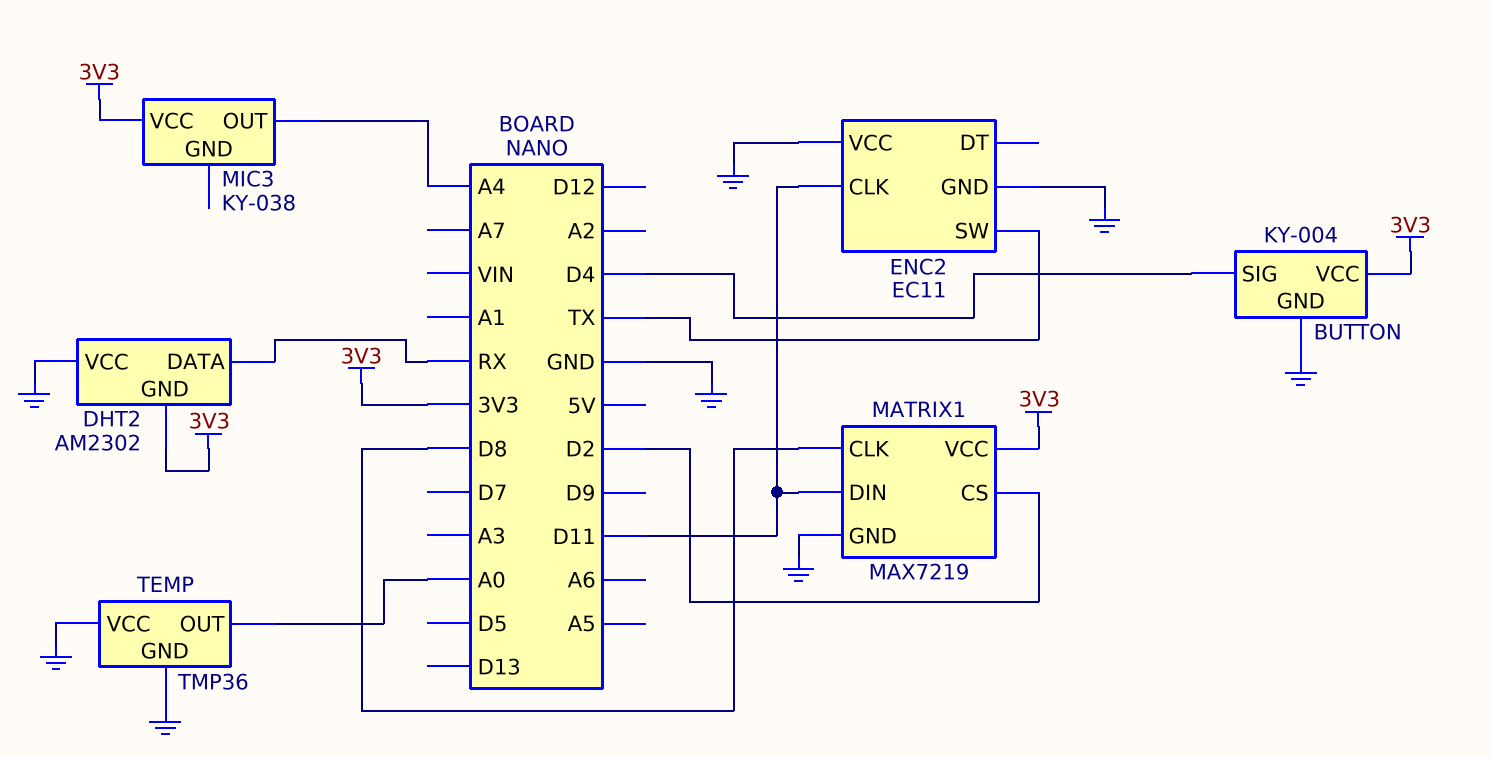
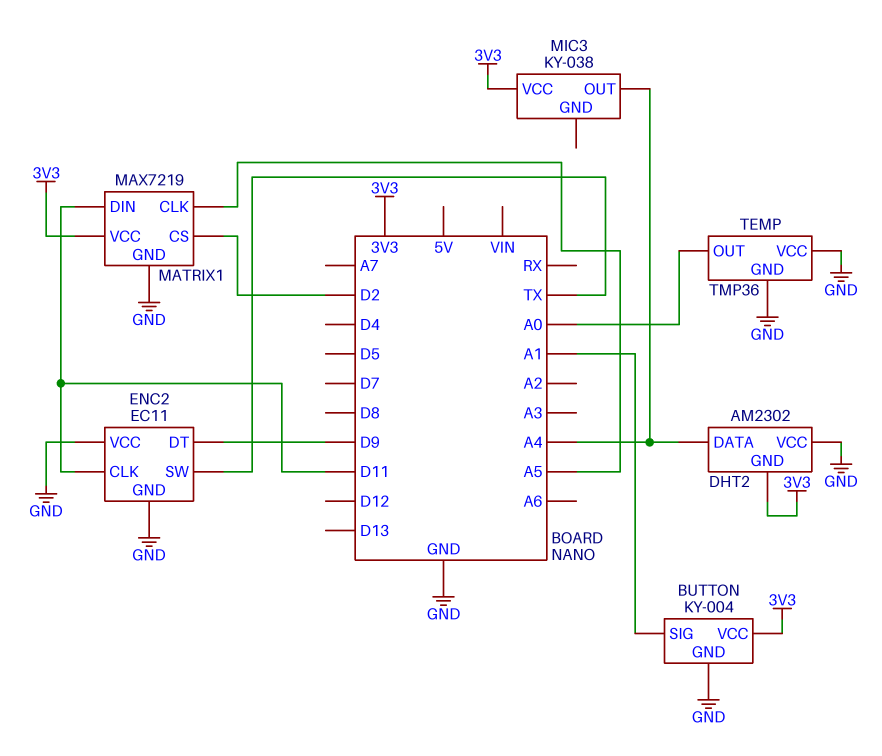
BUTTON pin SIG: D4 -> A1
DHT2 pin DATA: RX -> A4
ENC2 pin DT: none -> D9
MATRIX1 pin CLK: D8 -> A5

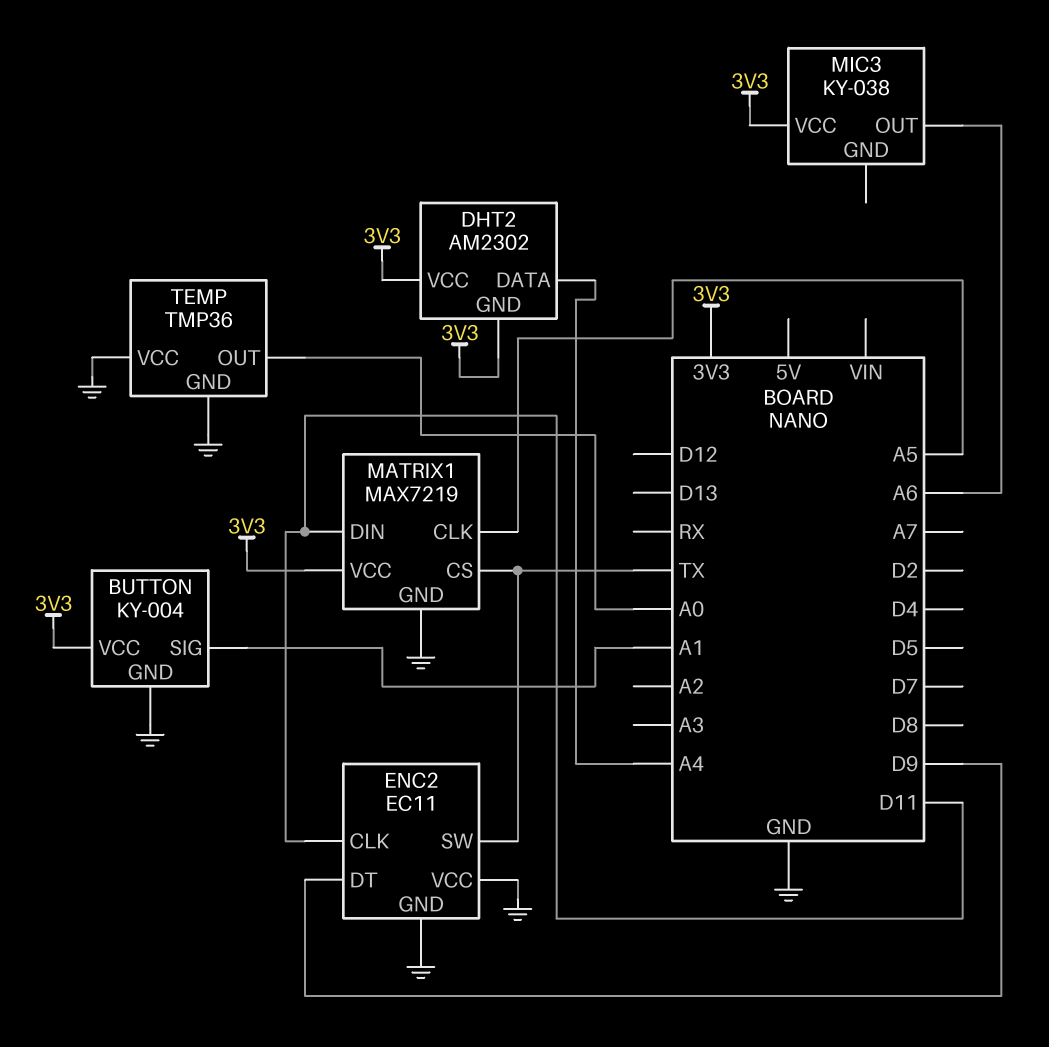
DHT2 pin VCC: GND -> 3V3
MATRIX1 pin CS: D2 -> TX
MIC3 pin OUT: A4 -> A6

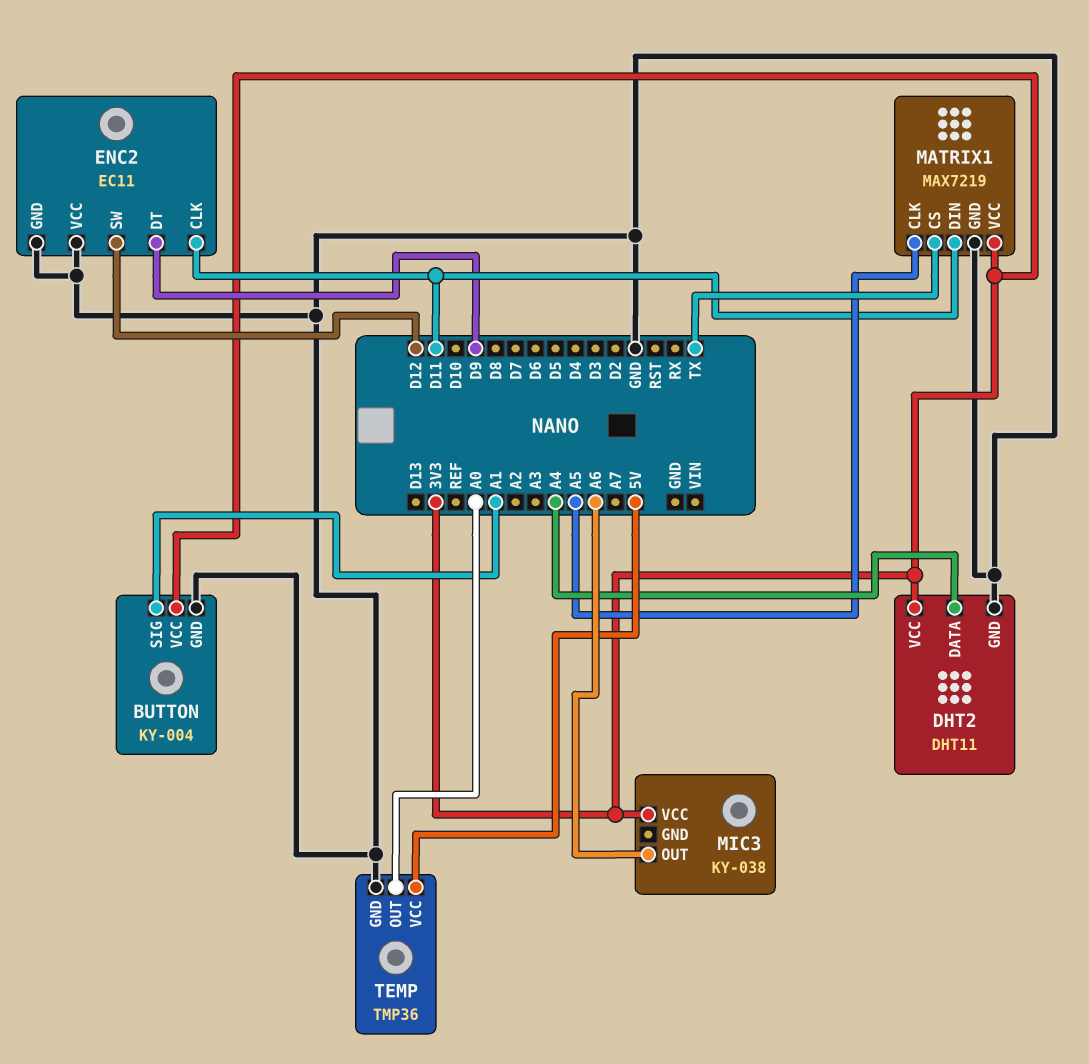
DHT2: AM2302 -> DHT11
DHT2 pin GND: 3V3 -> GND
ENC2 pin SW: TX -> D12
TEMP pin VCC: GND -> 5V

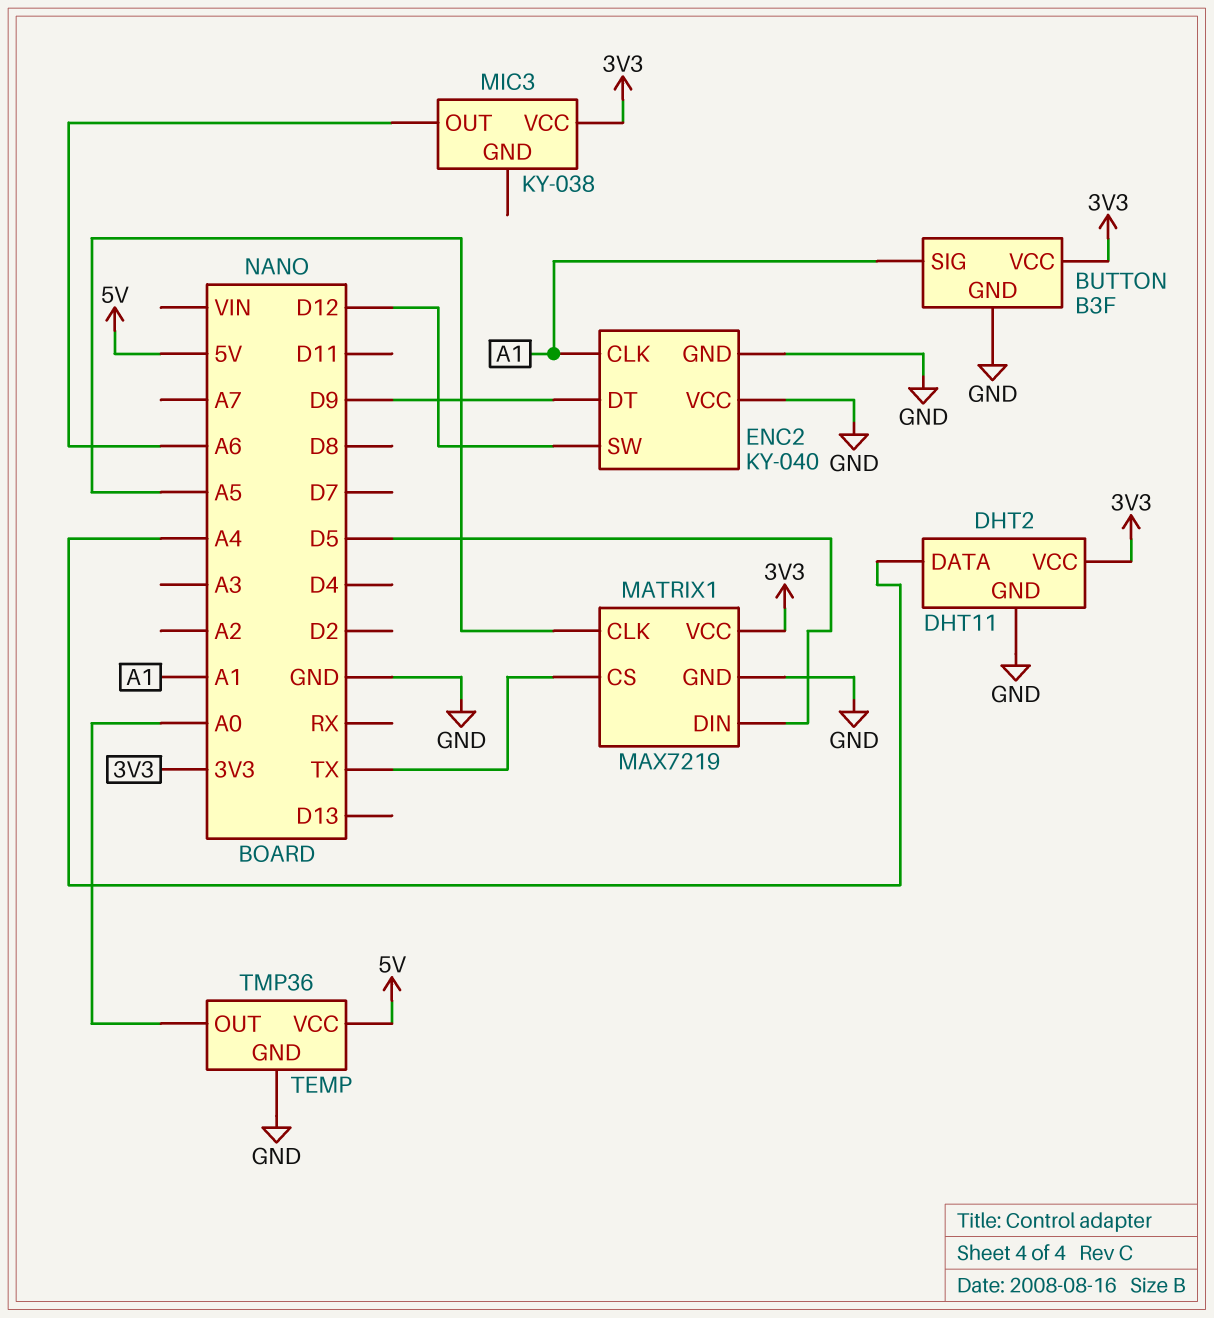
BUTTON: KY-004 -> B3F
ENC2: EC11 -> KY-040
ENC2 pin CLK: D11 -> A1
MATRIX1 pin DIN: D11 -> D5

